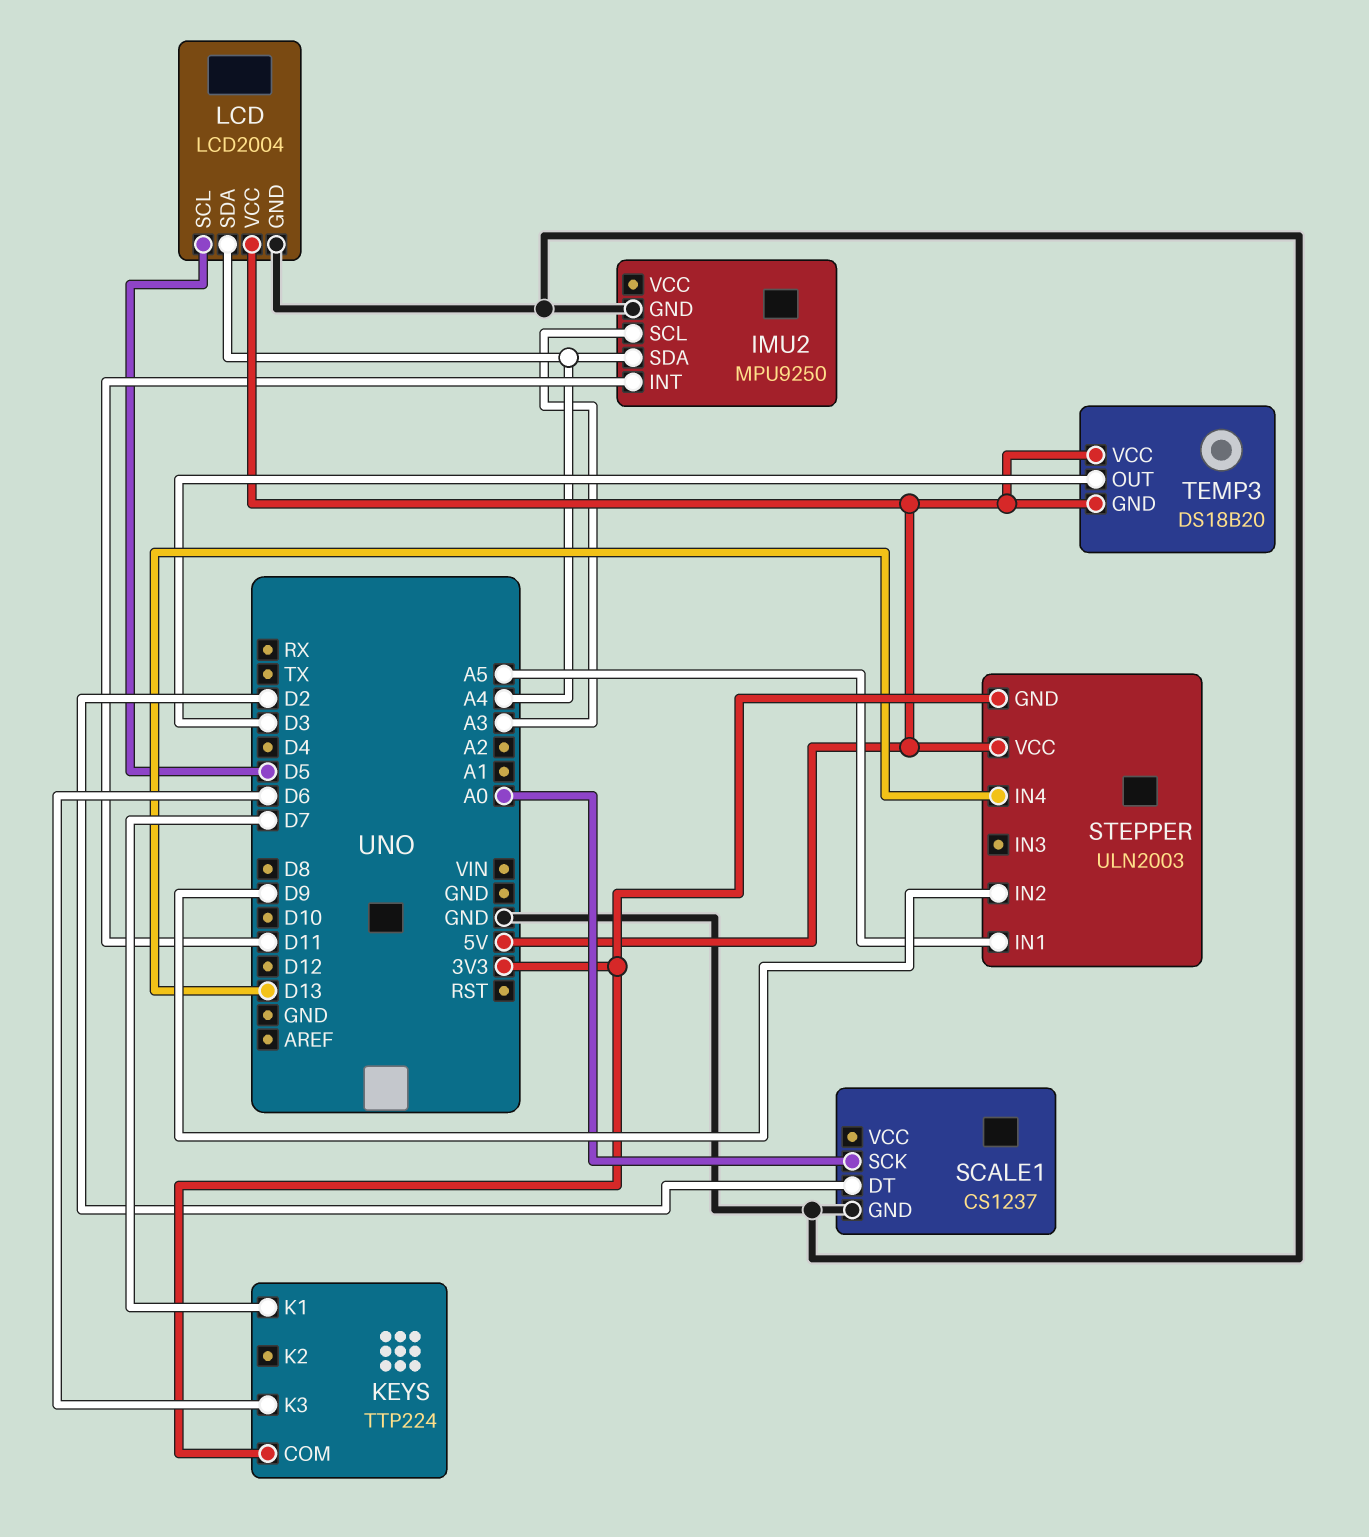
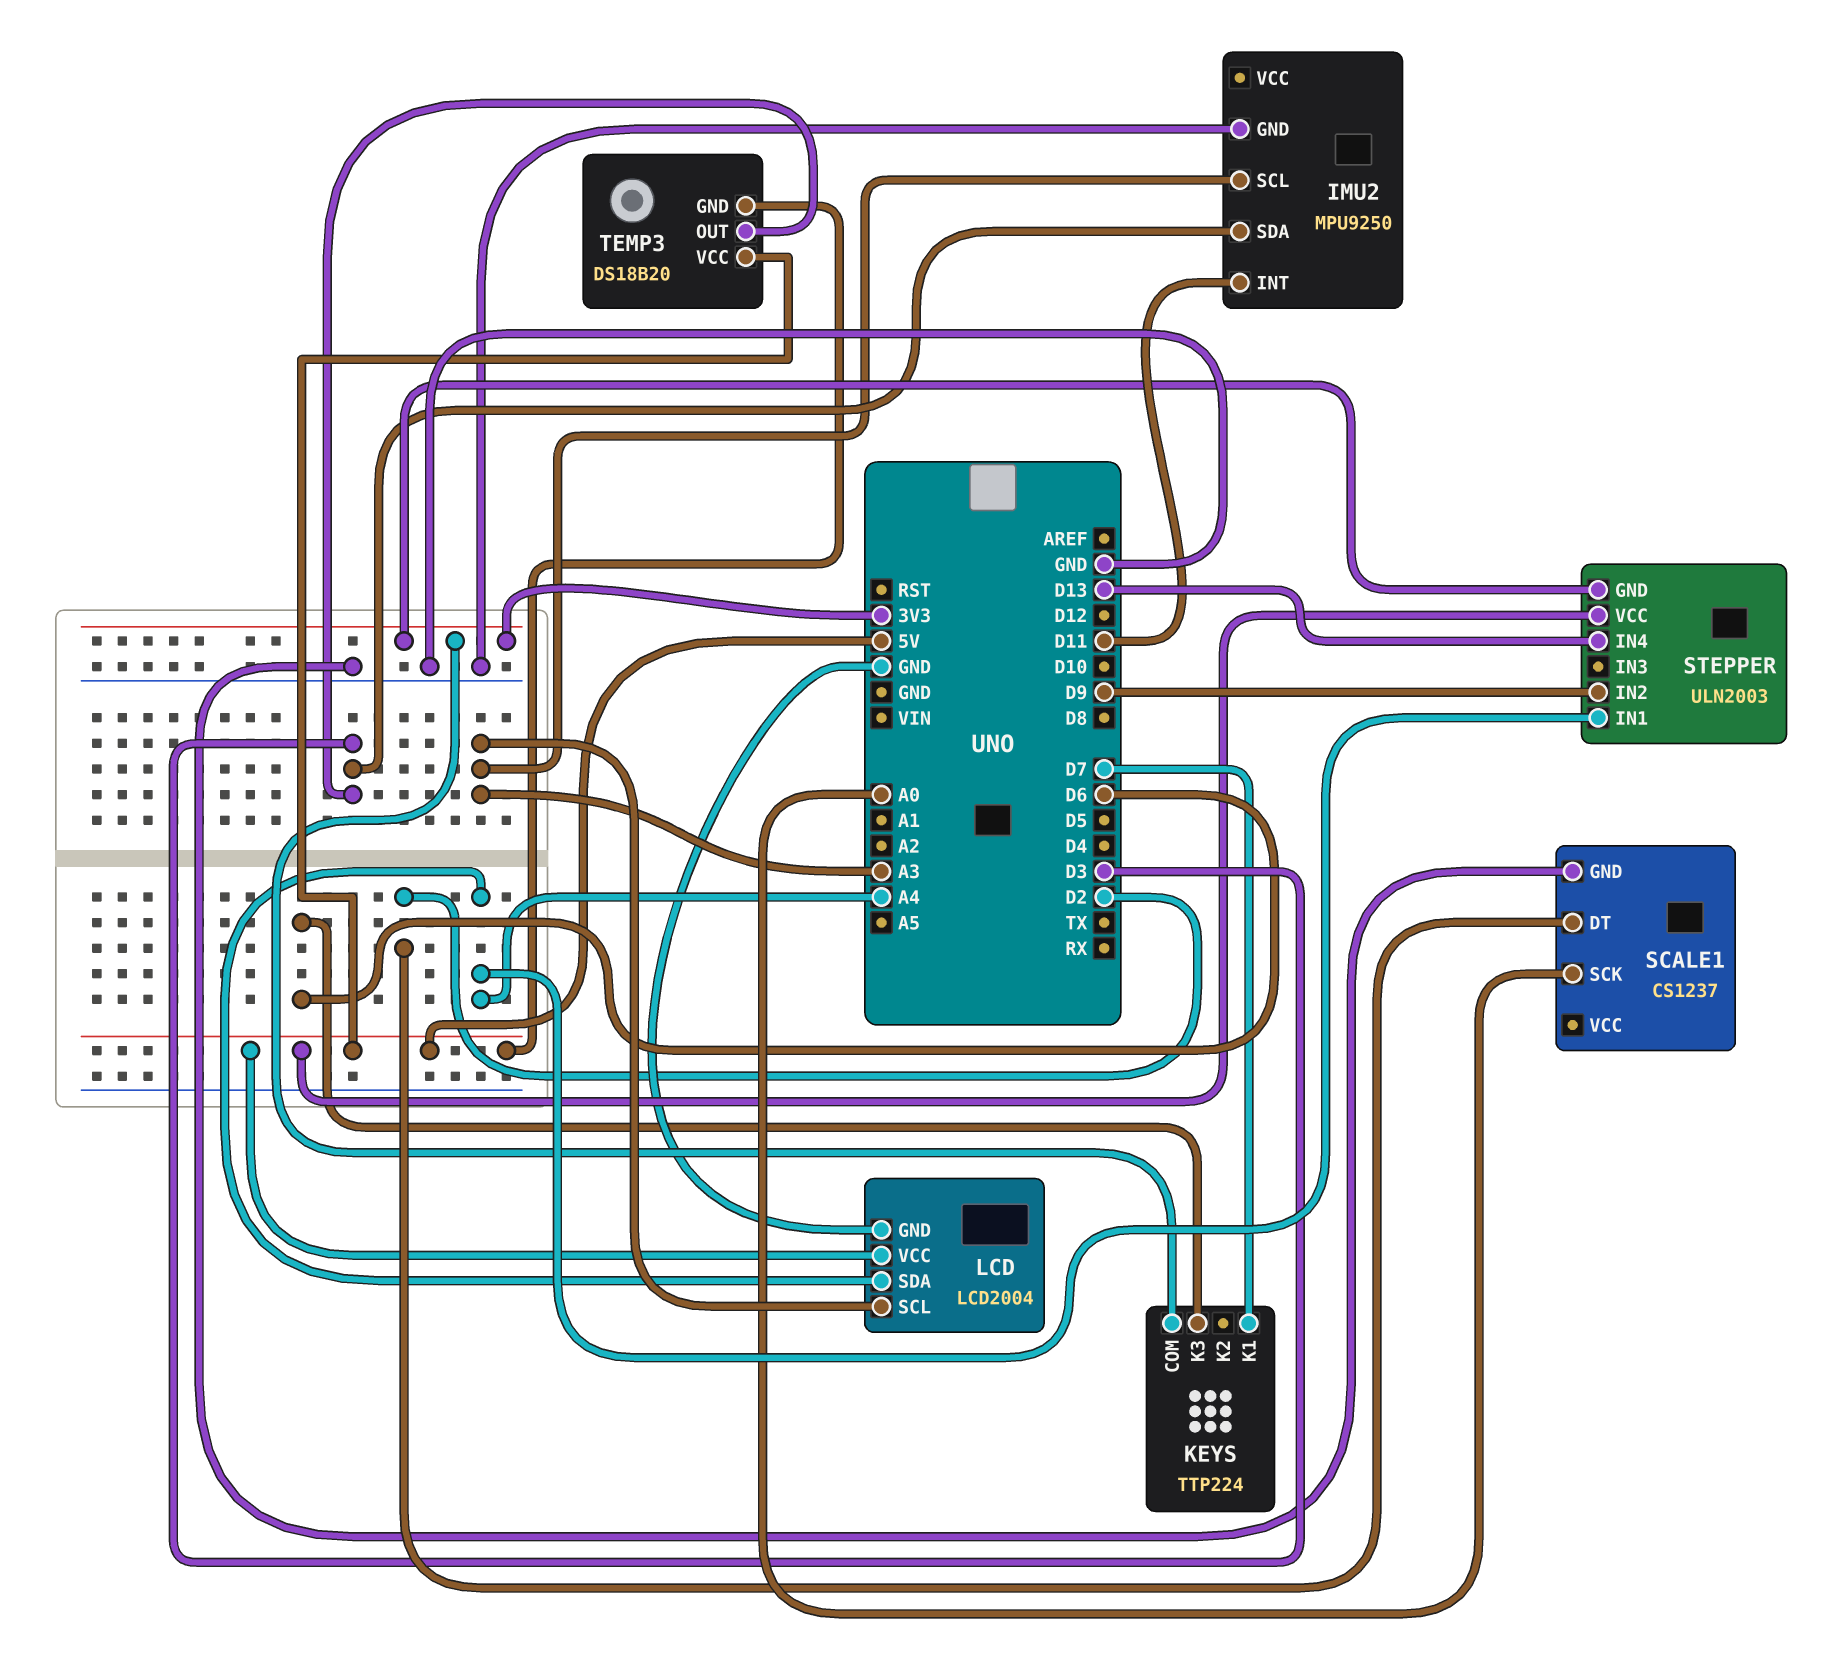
IMU2 pin SDA: A4 -> D3
LCD pin SCL: D5 -> A3
STEPPER pin IN1: A5 -> A4

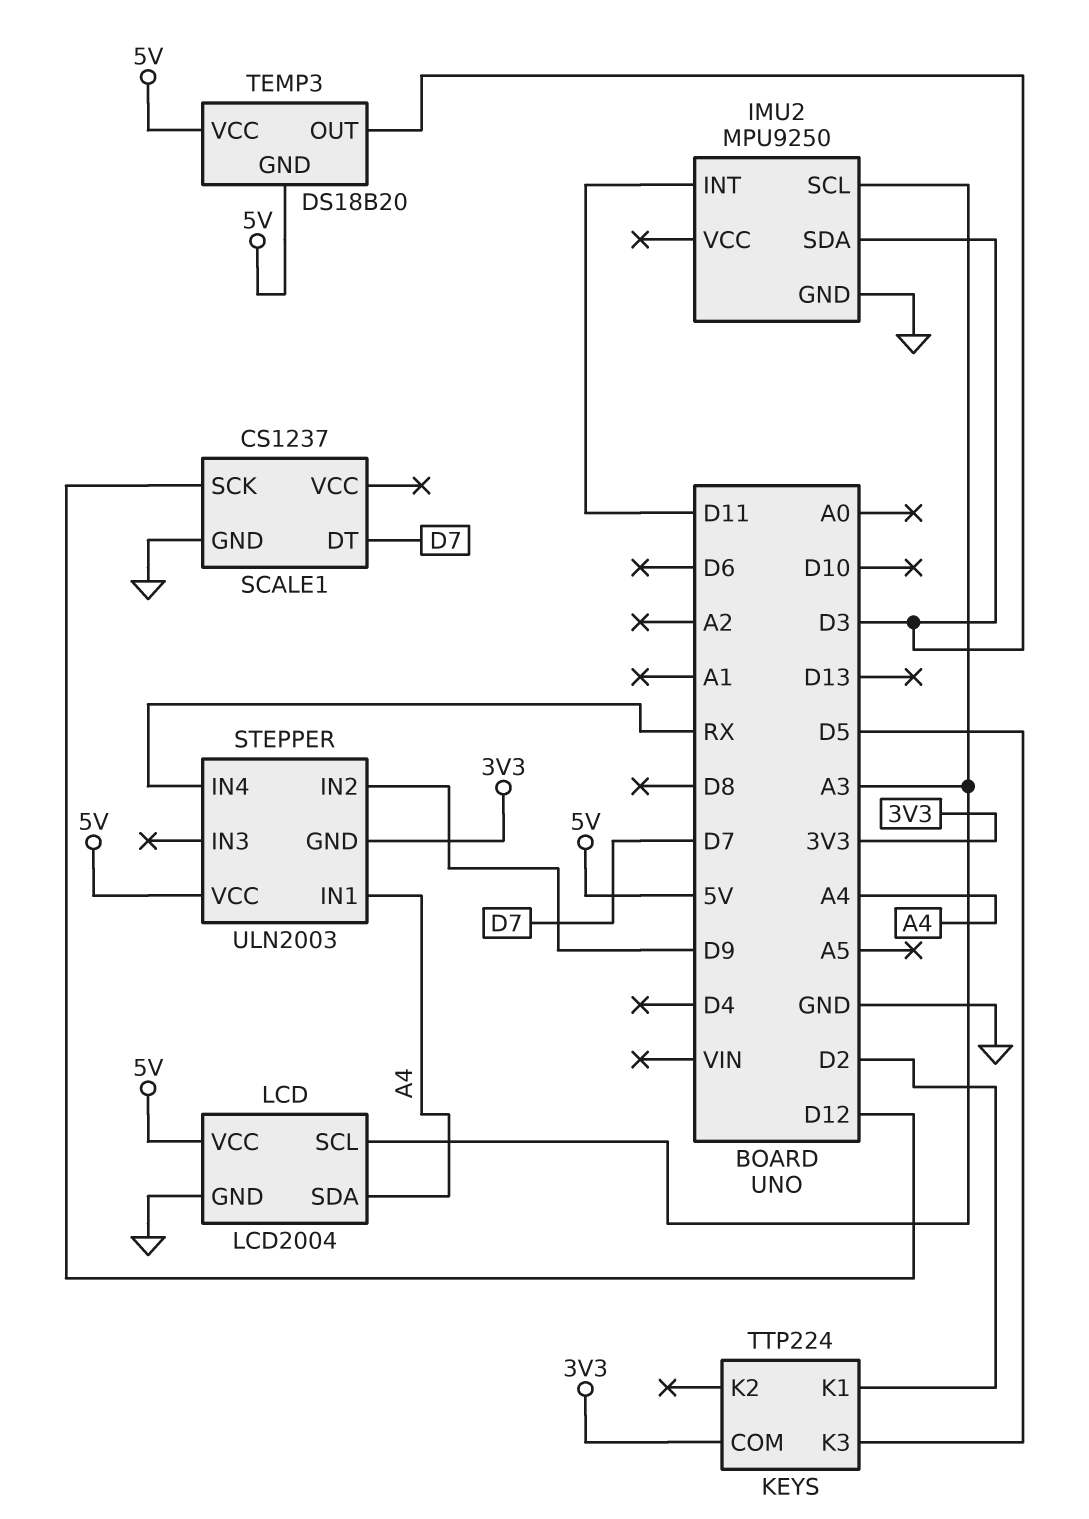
KEYS pin K1: D7 -> D2
KEYS pin K3: D6 -> D5
SCALE1 pin DT: D2 -> D7
SCALE1 pin SCK: A0 -> D12
STEPPER pin IN4: D13 -> RX

